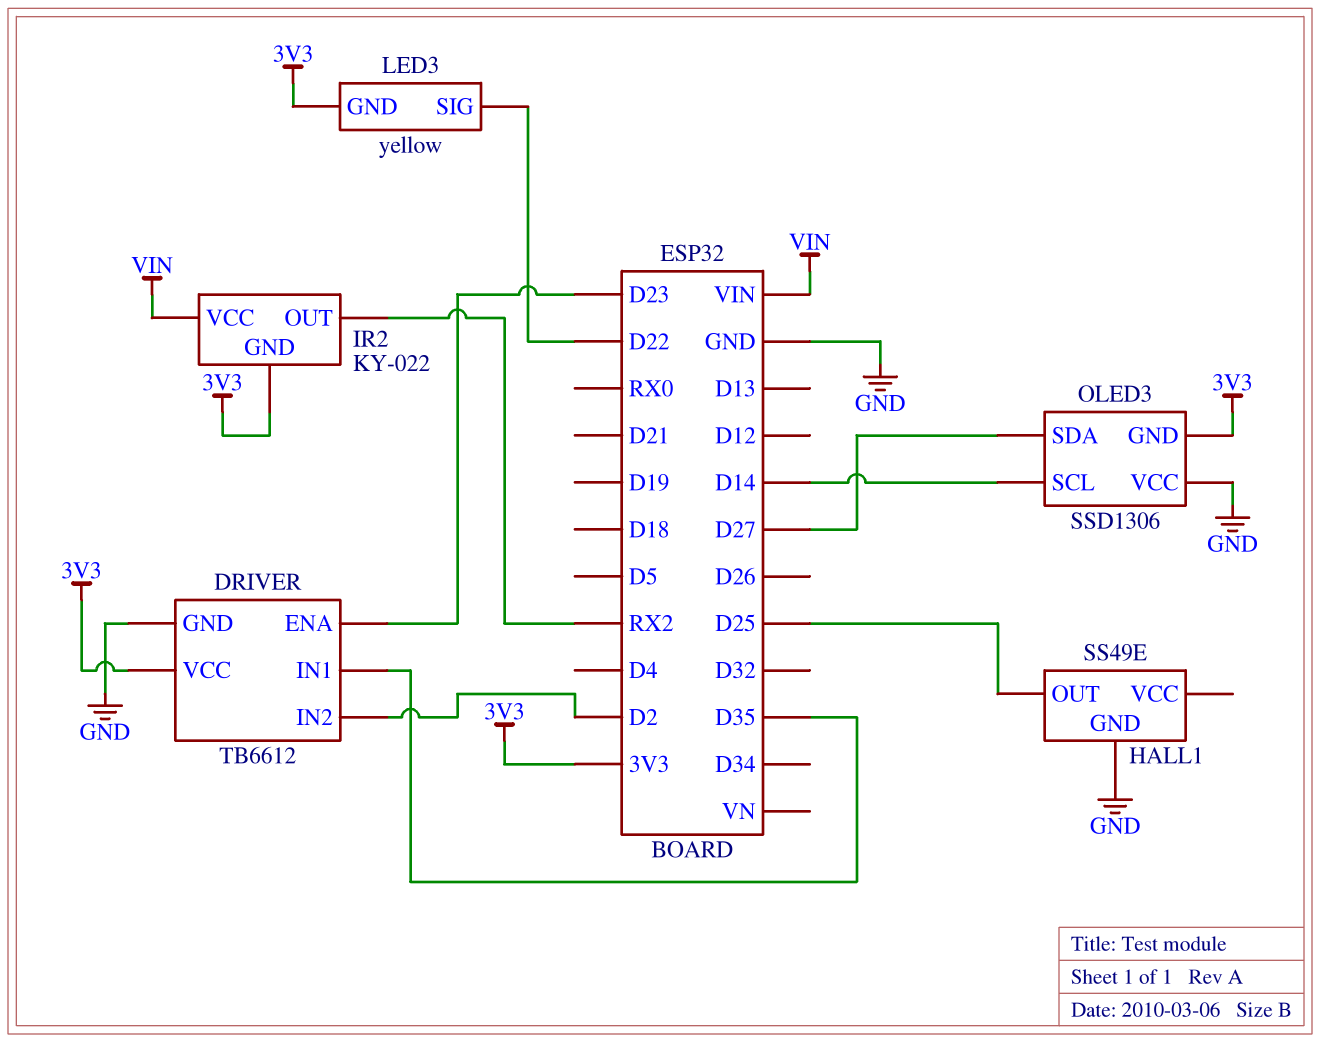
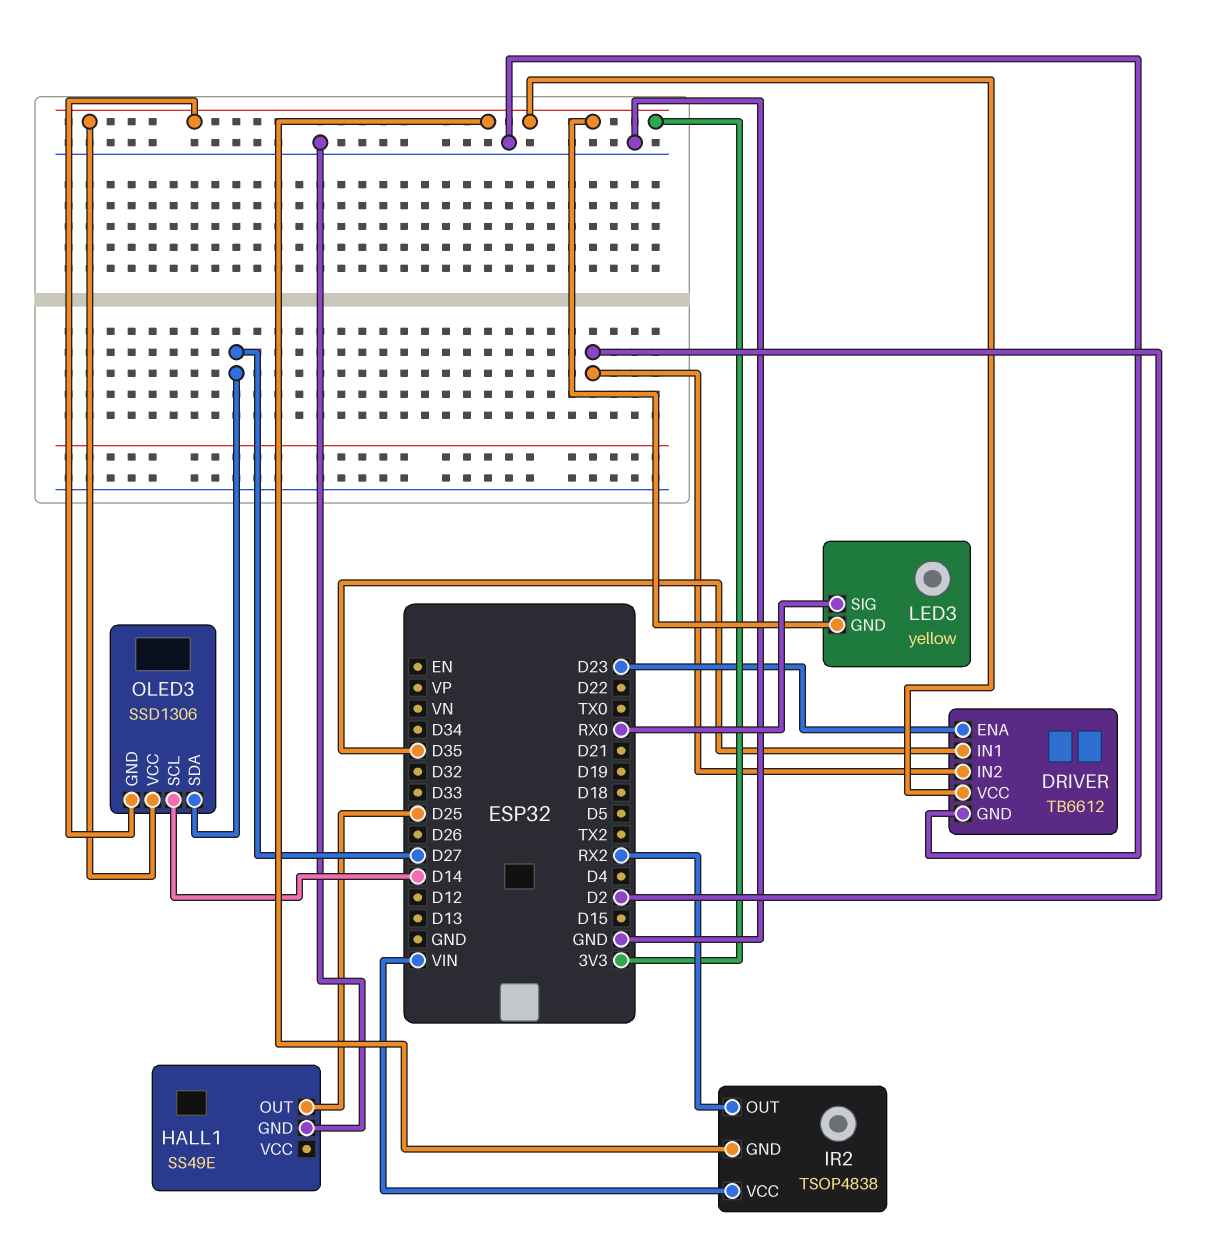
IR2: KY-022 -> TSOP4838
LED3 pin SIG: D22 -> RX0
OLED3 pin VCC: GND -> 3V3

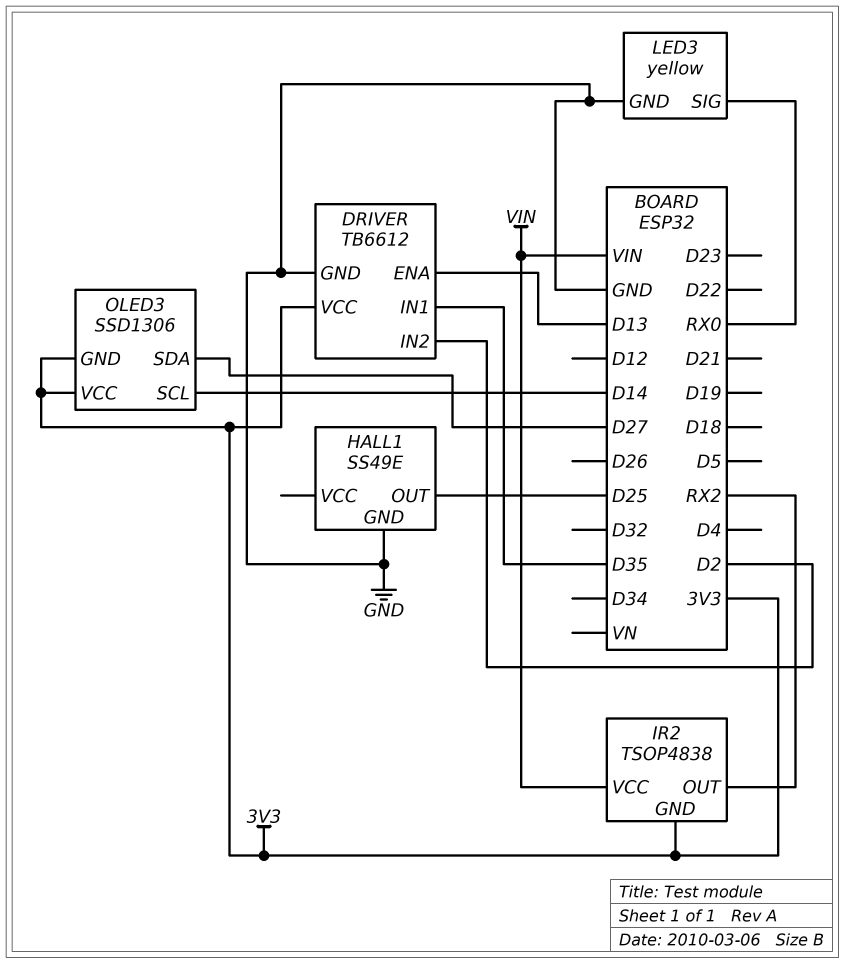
DRIVER pin ENA: D23 -> D13
LED3 pin GND: 3V3 -> GND

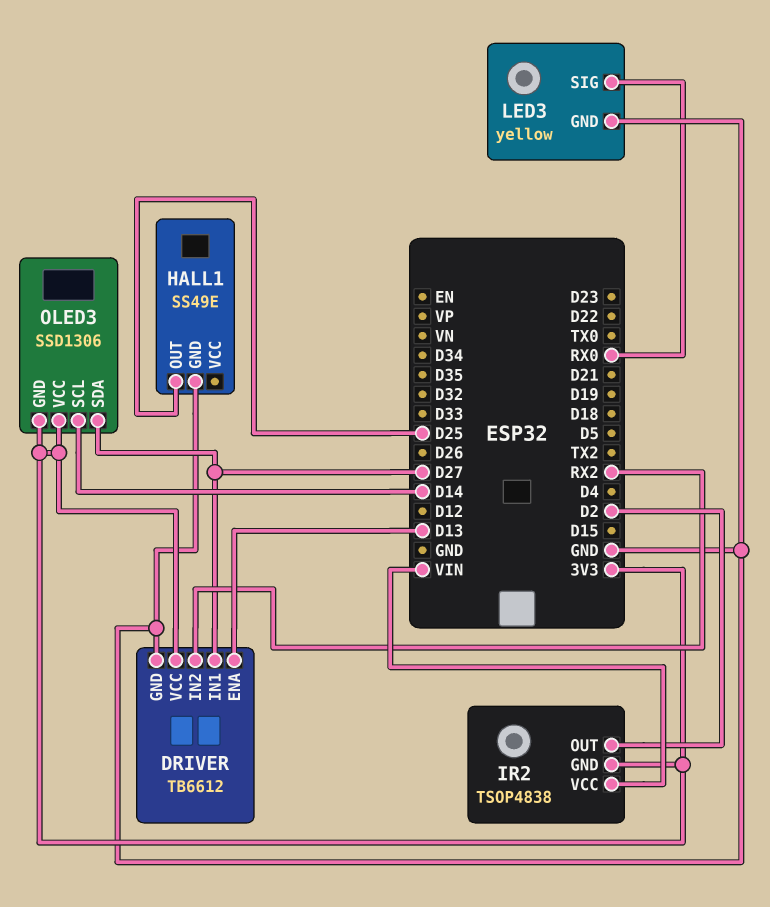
DRIVER pin IN1: D35 -> D27
DRIVER pin IN2: D2 -> RX2
IR2 pin OUT: RX2 -> D2

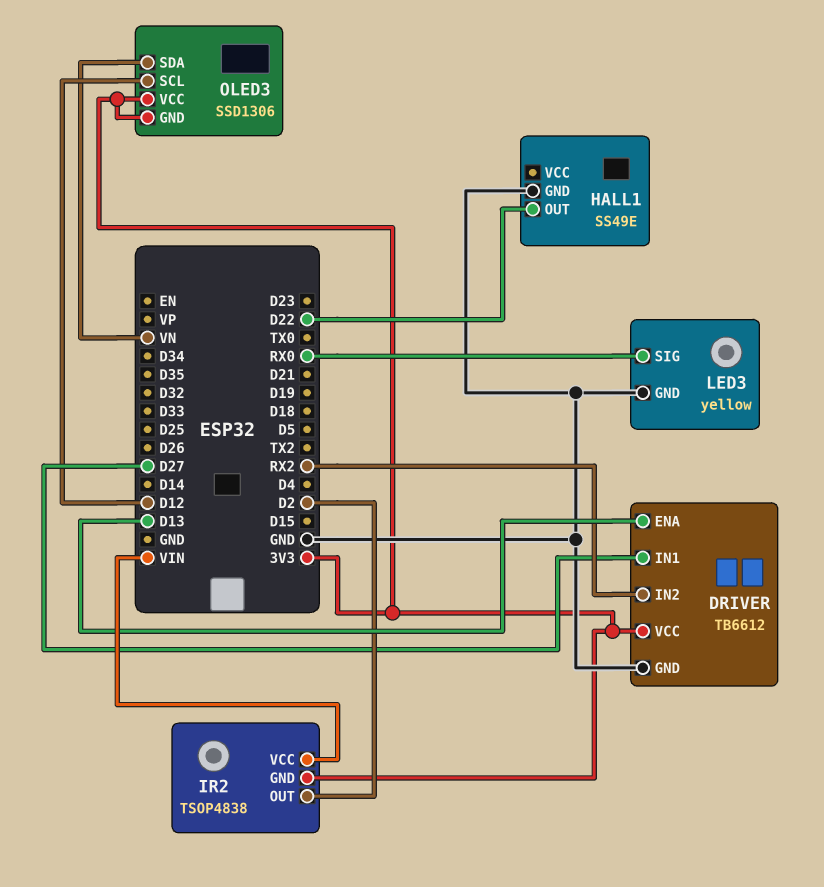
HALL1 pin OUT: D25 -> D22
OLED3 pin SCL: D14 -> D12
OLED3 pin SDA: D27 -> VN

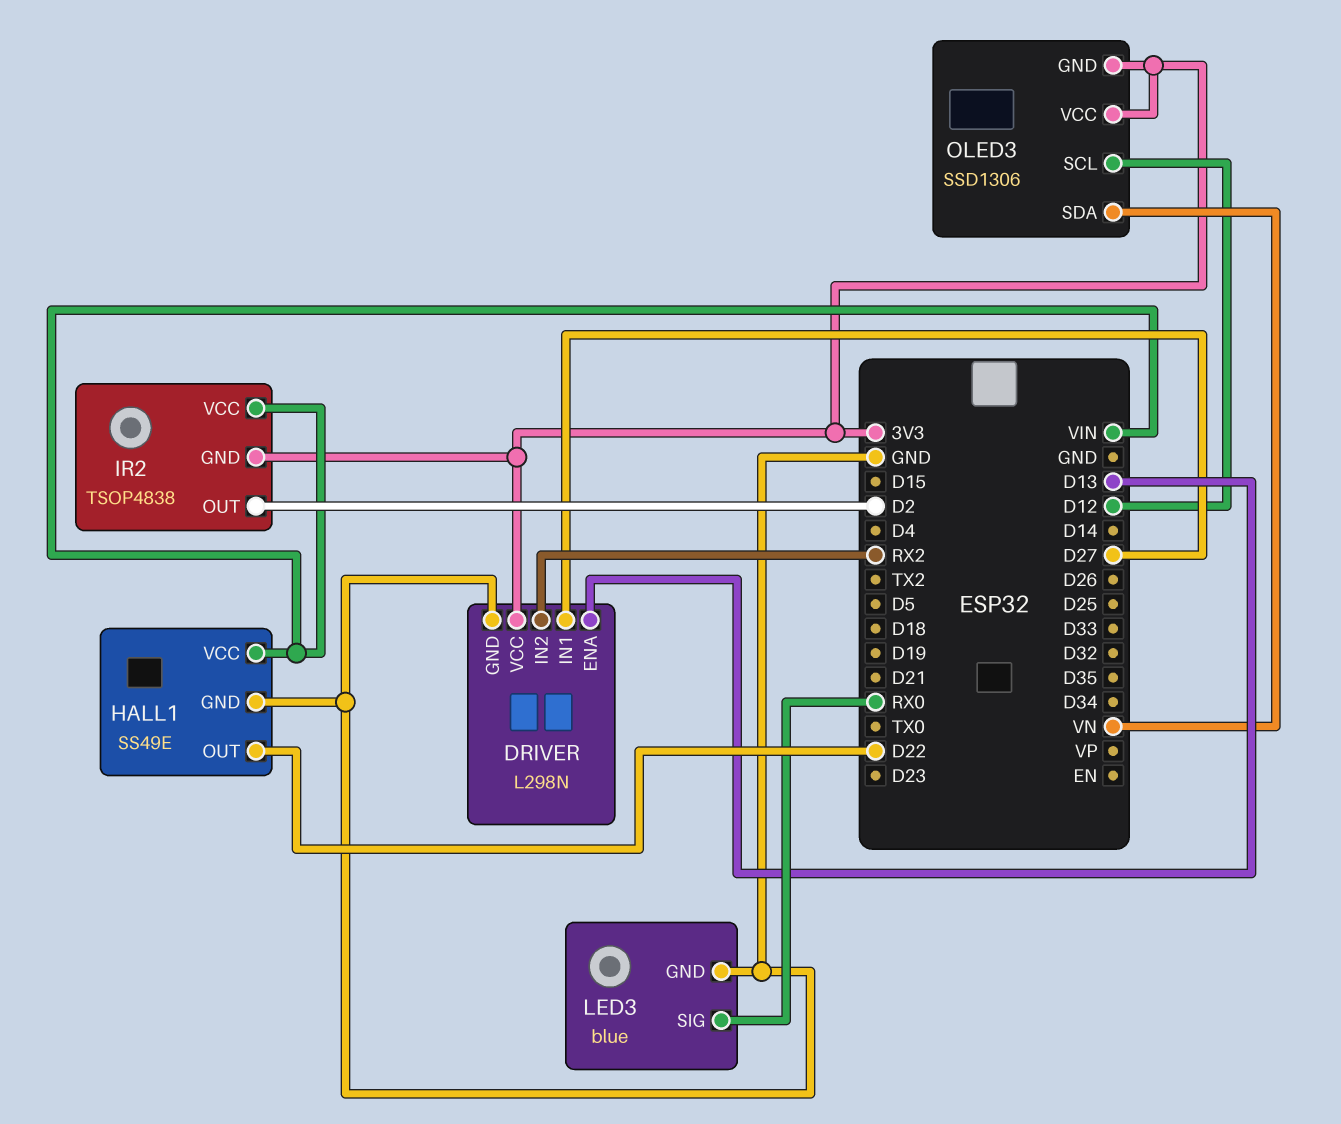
DRIVER: TB6612 -> L298N
HALL1 pin VCC: none -> VIN
LED3: yellow -> blue

